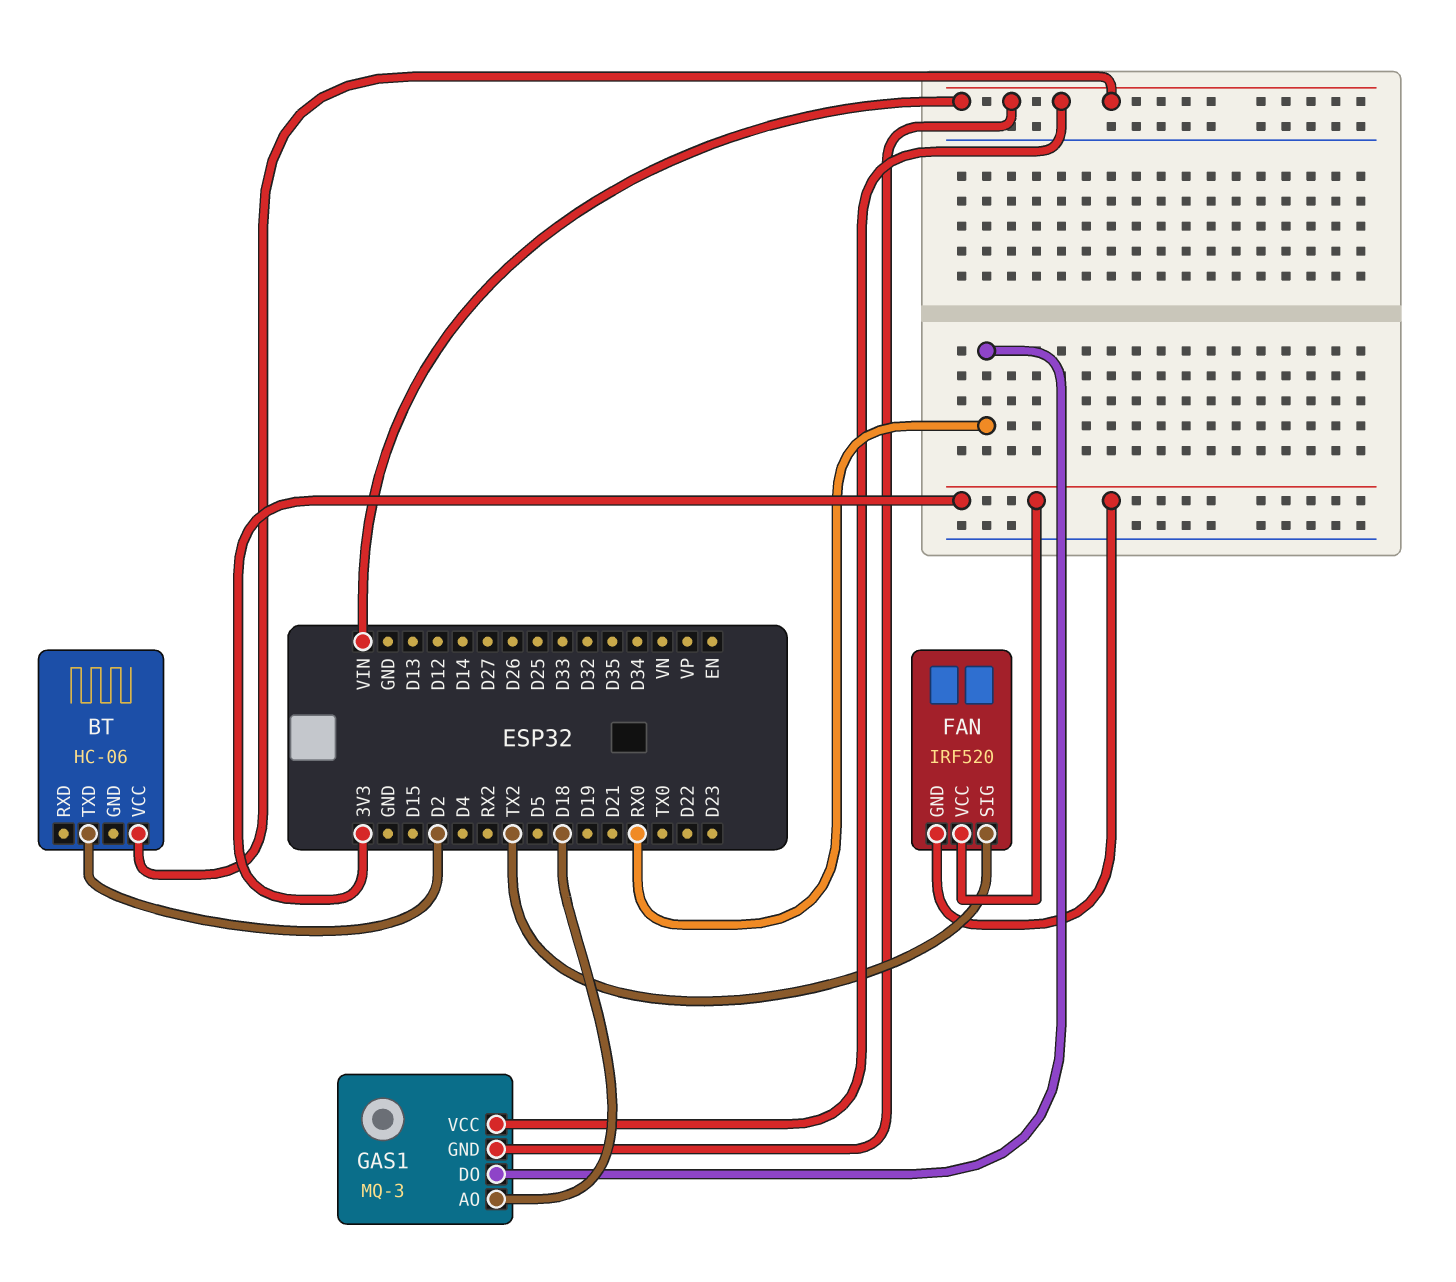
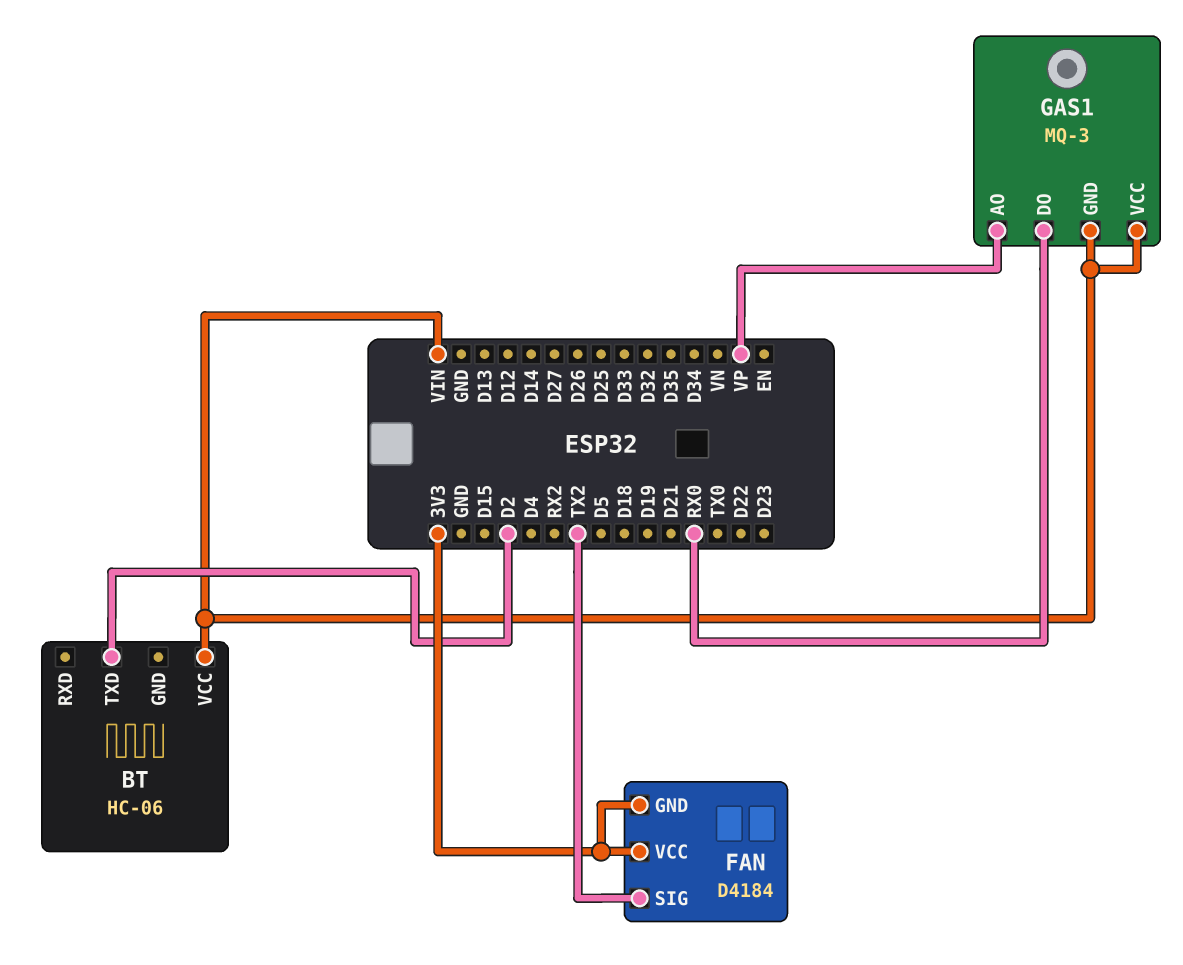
FAN: IRF520 -> D4184
GAS1 pin AO: D18 -> VP

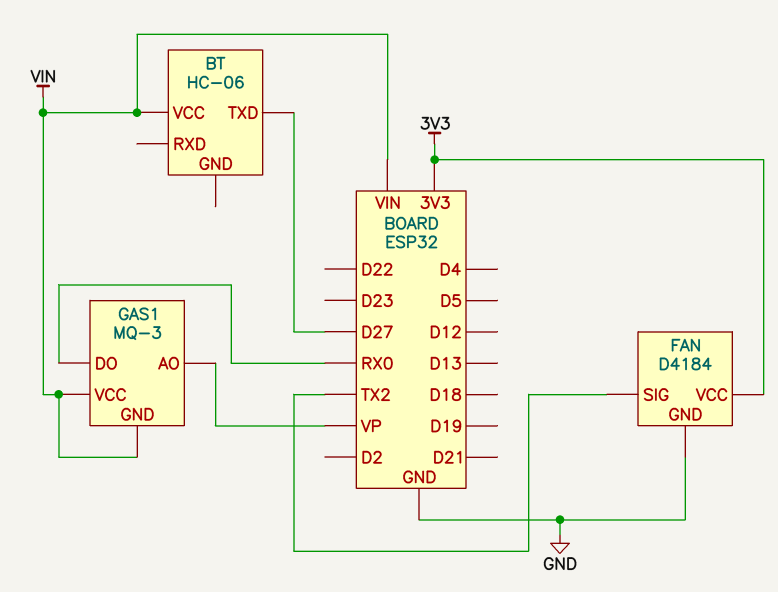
BT pin TXD: D2 -> D27
FAN pin GND: 3V3 -> GND

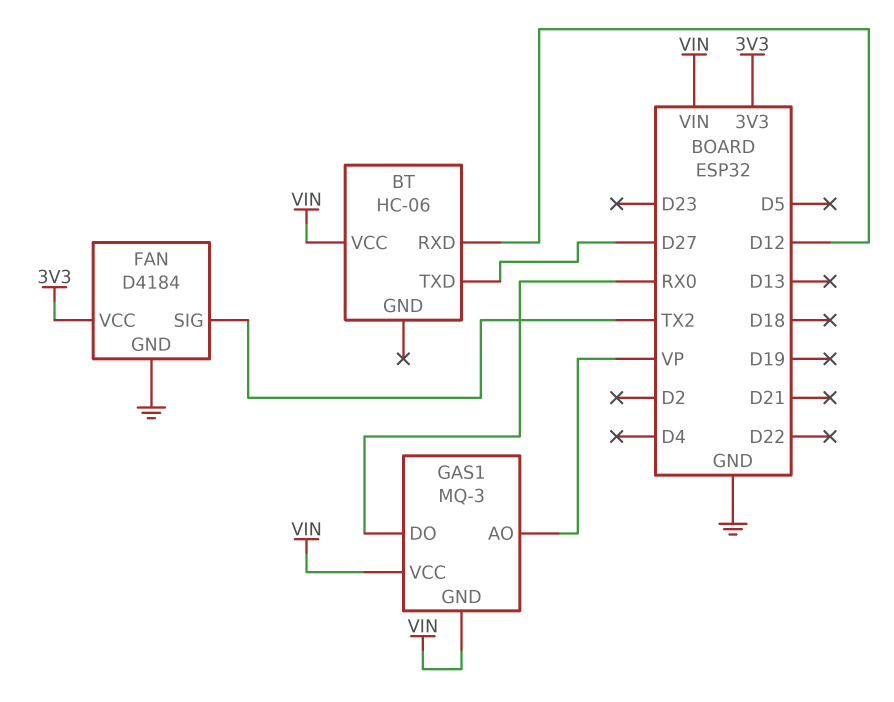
BT pin RXD: none -> D12

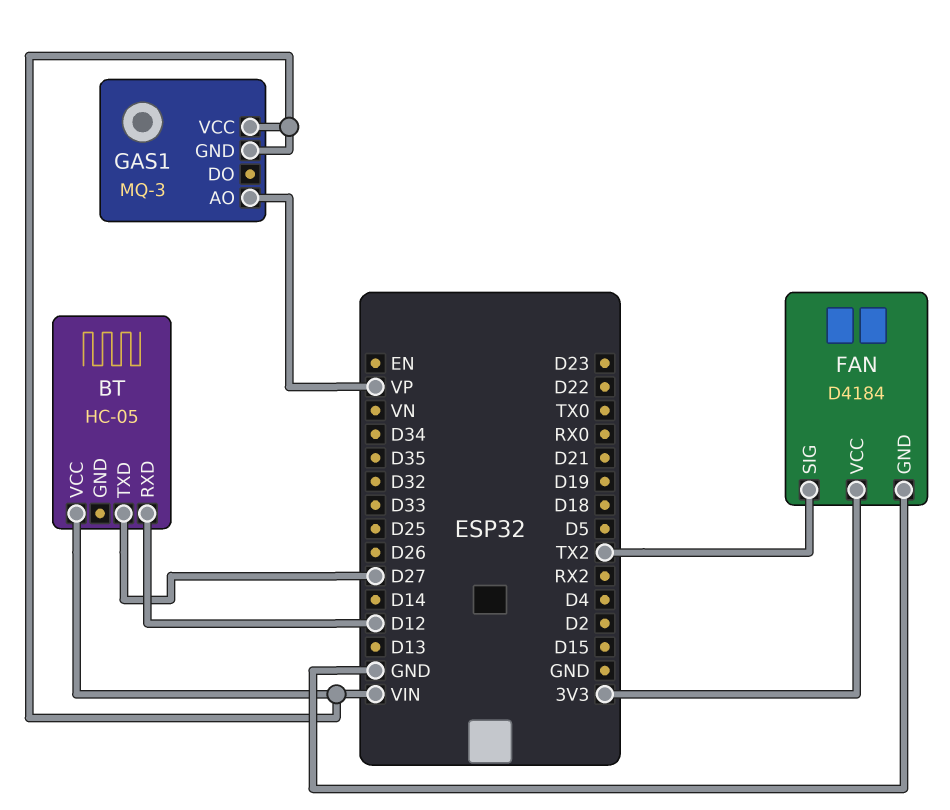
BT: HC-06 -> HC-05
GAS1 pin DO: RX0 -> none

